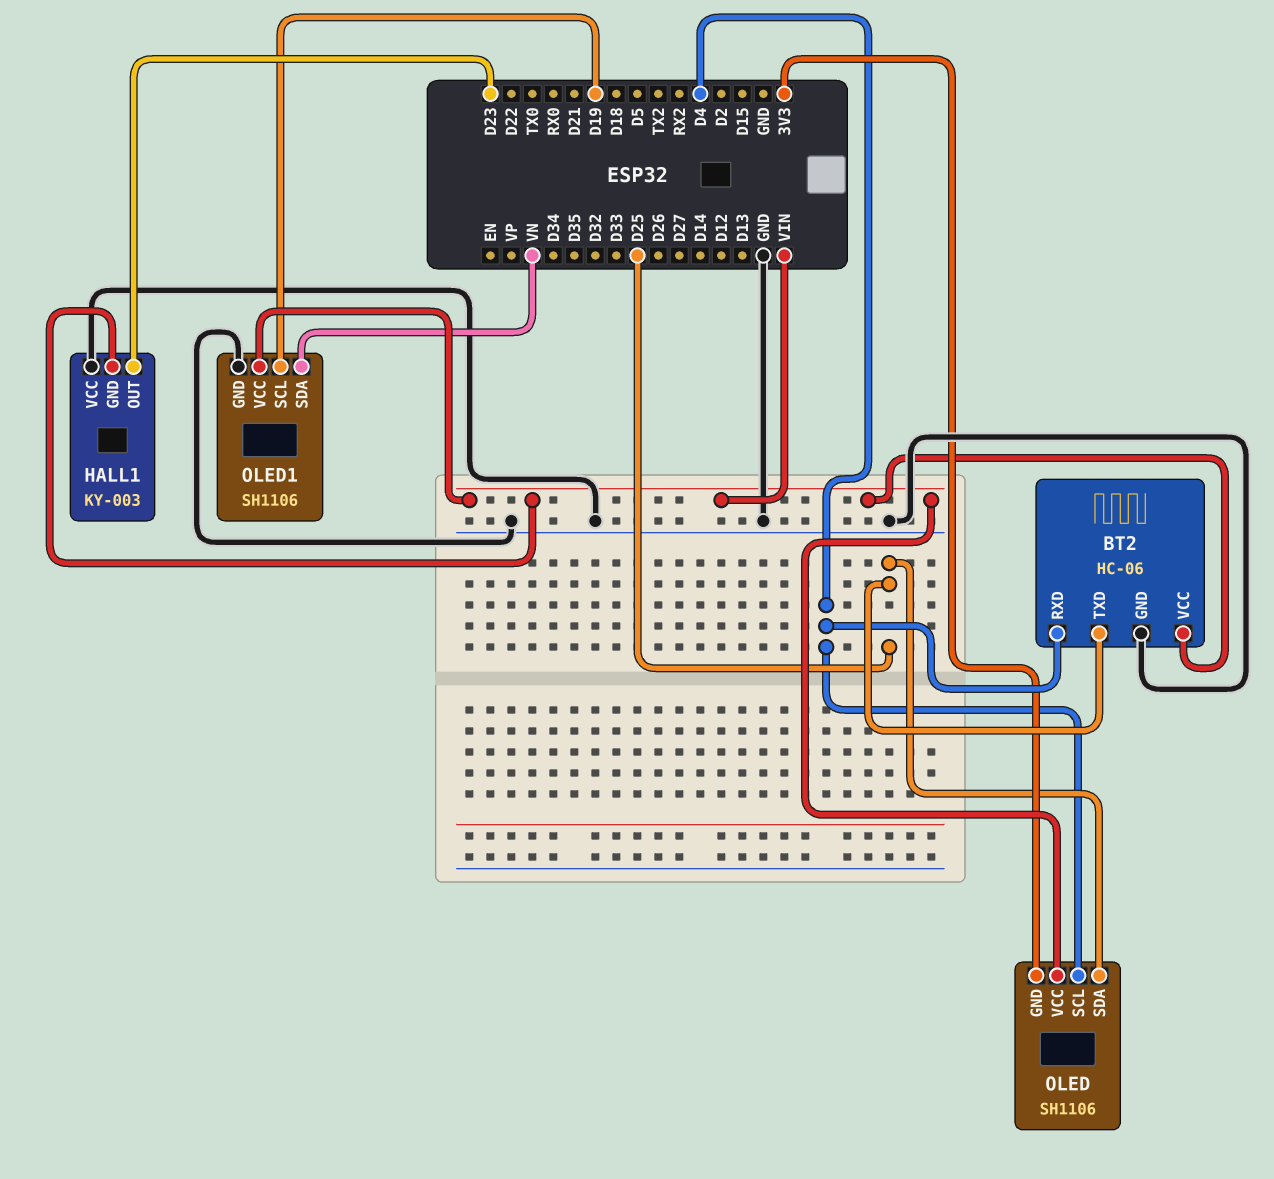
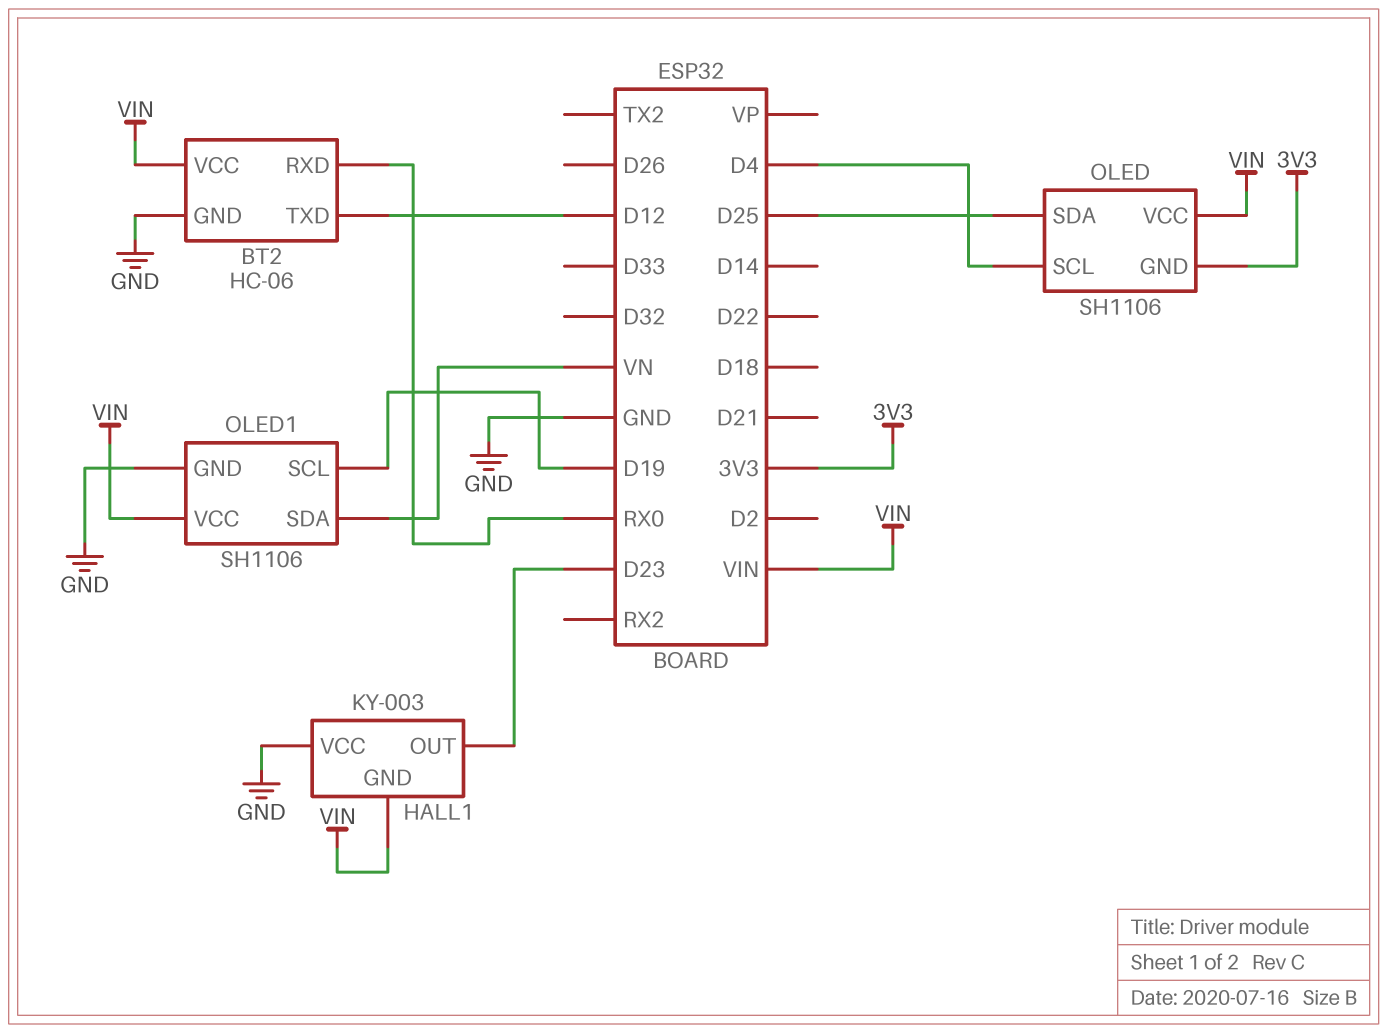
BT2 pin RXD: D4 -> RX0
BT2 pin TXD: D25 -> D12

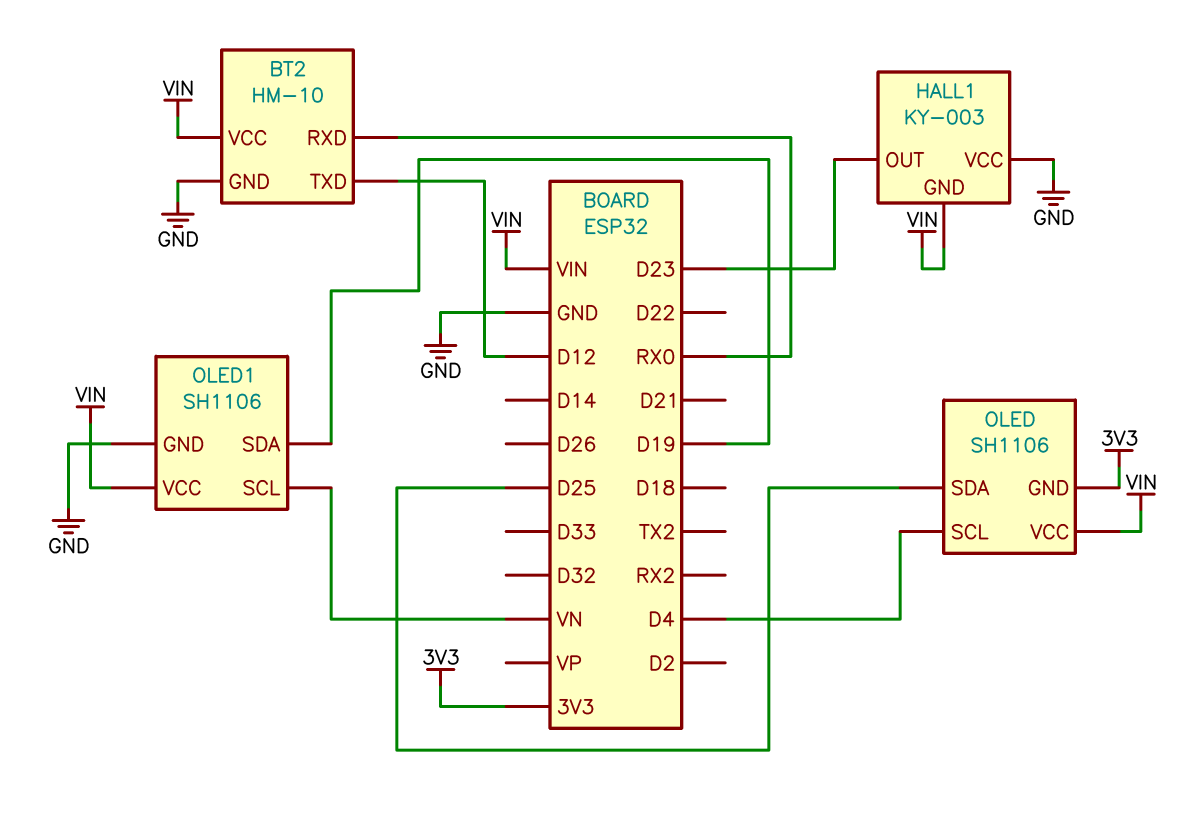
BT2: HC-06 -> HM-10
OLED1 pin SCL: D19 -> VN
OLED1 pin SDA: VN -> D19

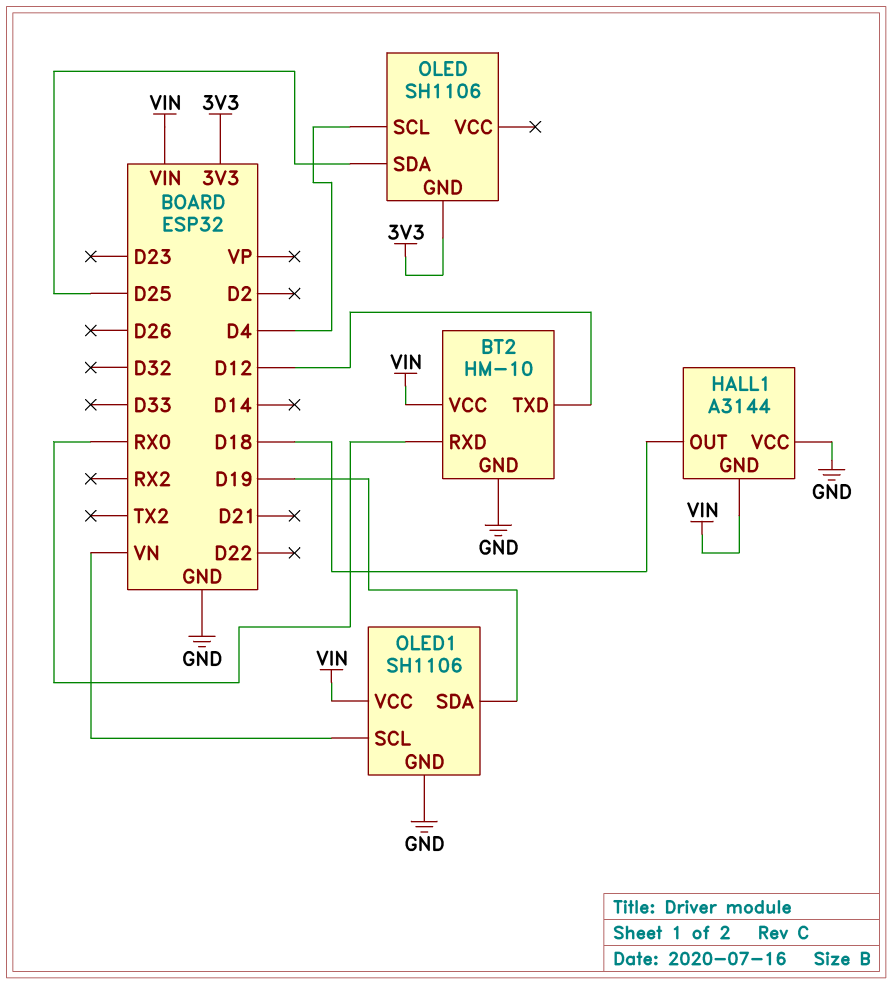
HALL1: KY-003 -> A3144
HALL1 pin OUT: D23 -> D18
OLED pin VCC: VIN -> none

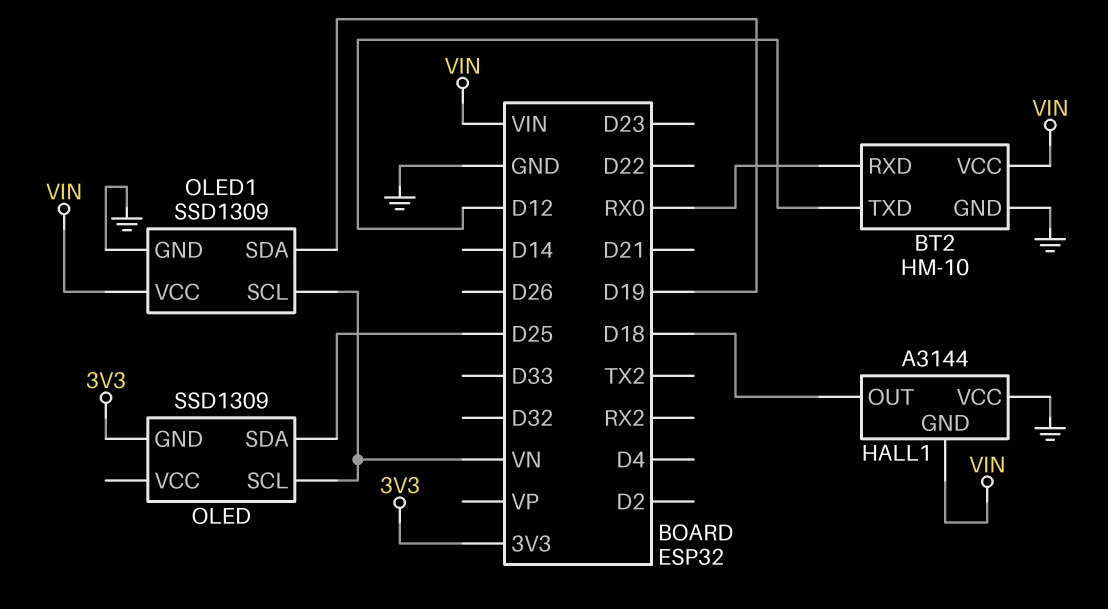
OLED: SH1106 -> SSD1309
OLED pin SCL: D4 -> VN
OLED1: SH1106 -> SSD1309

